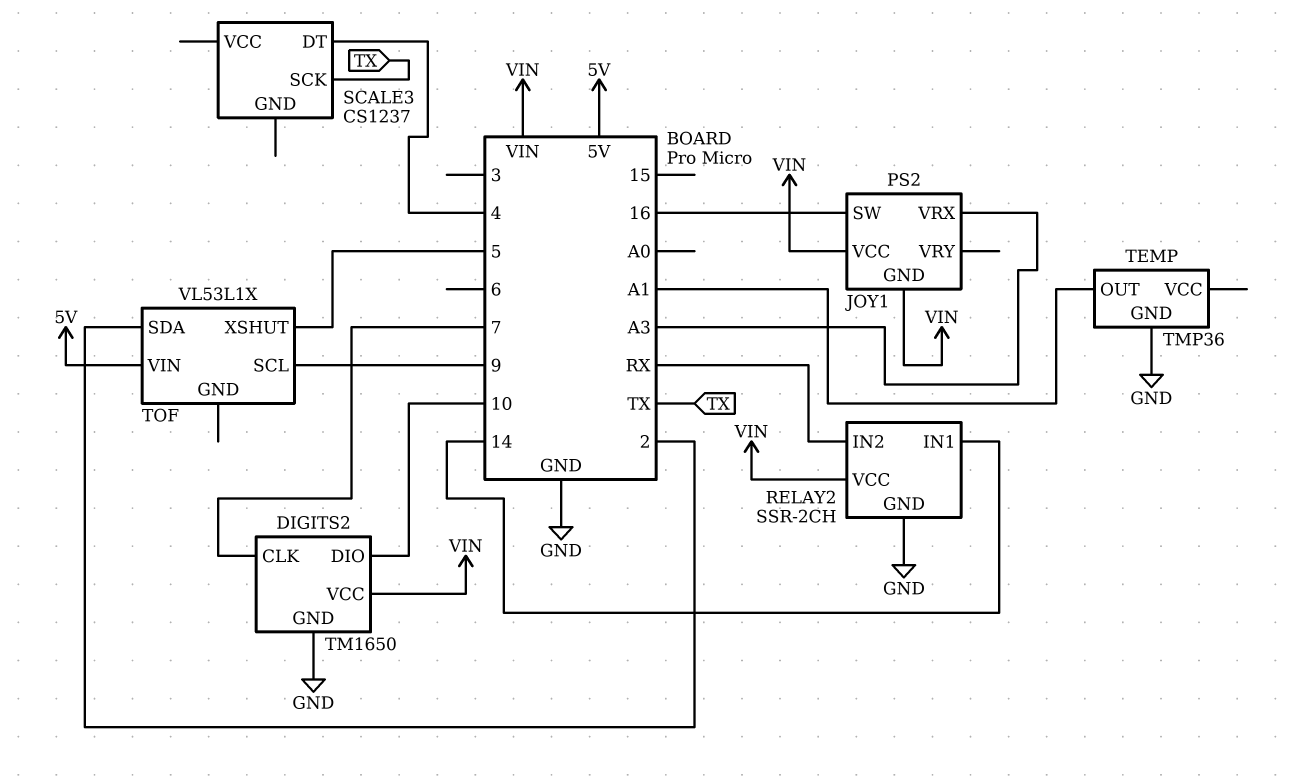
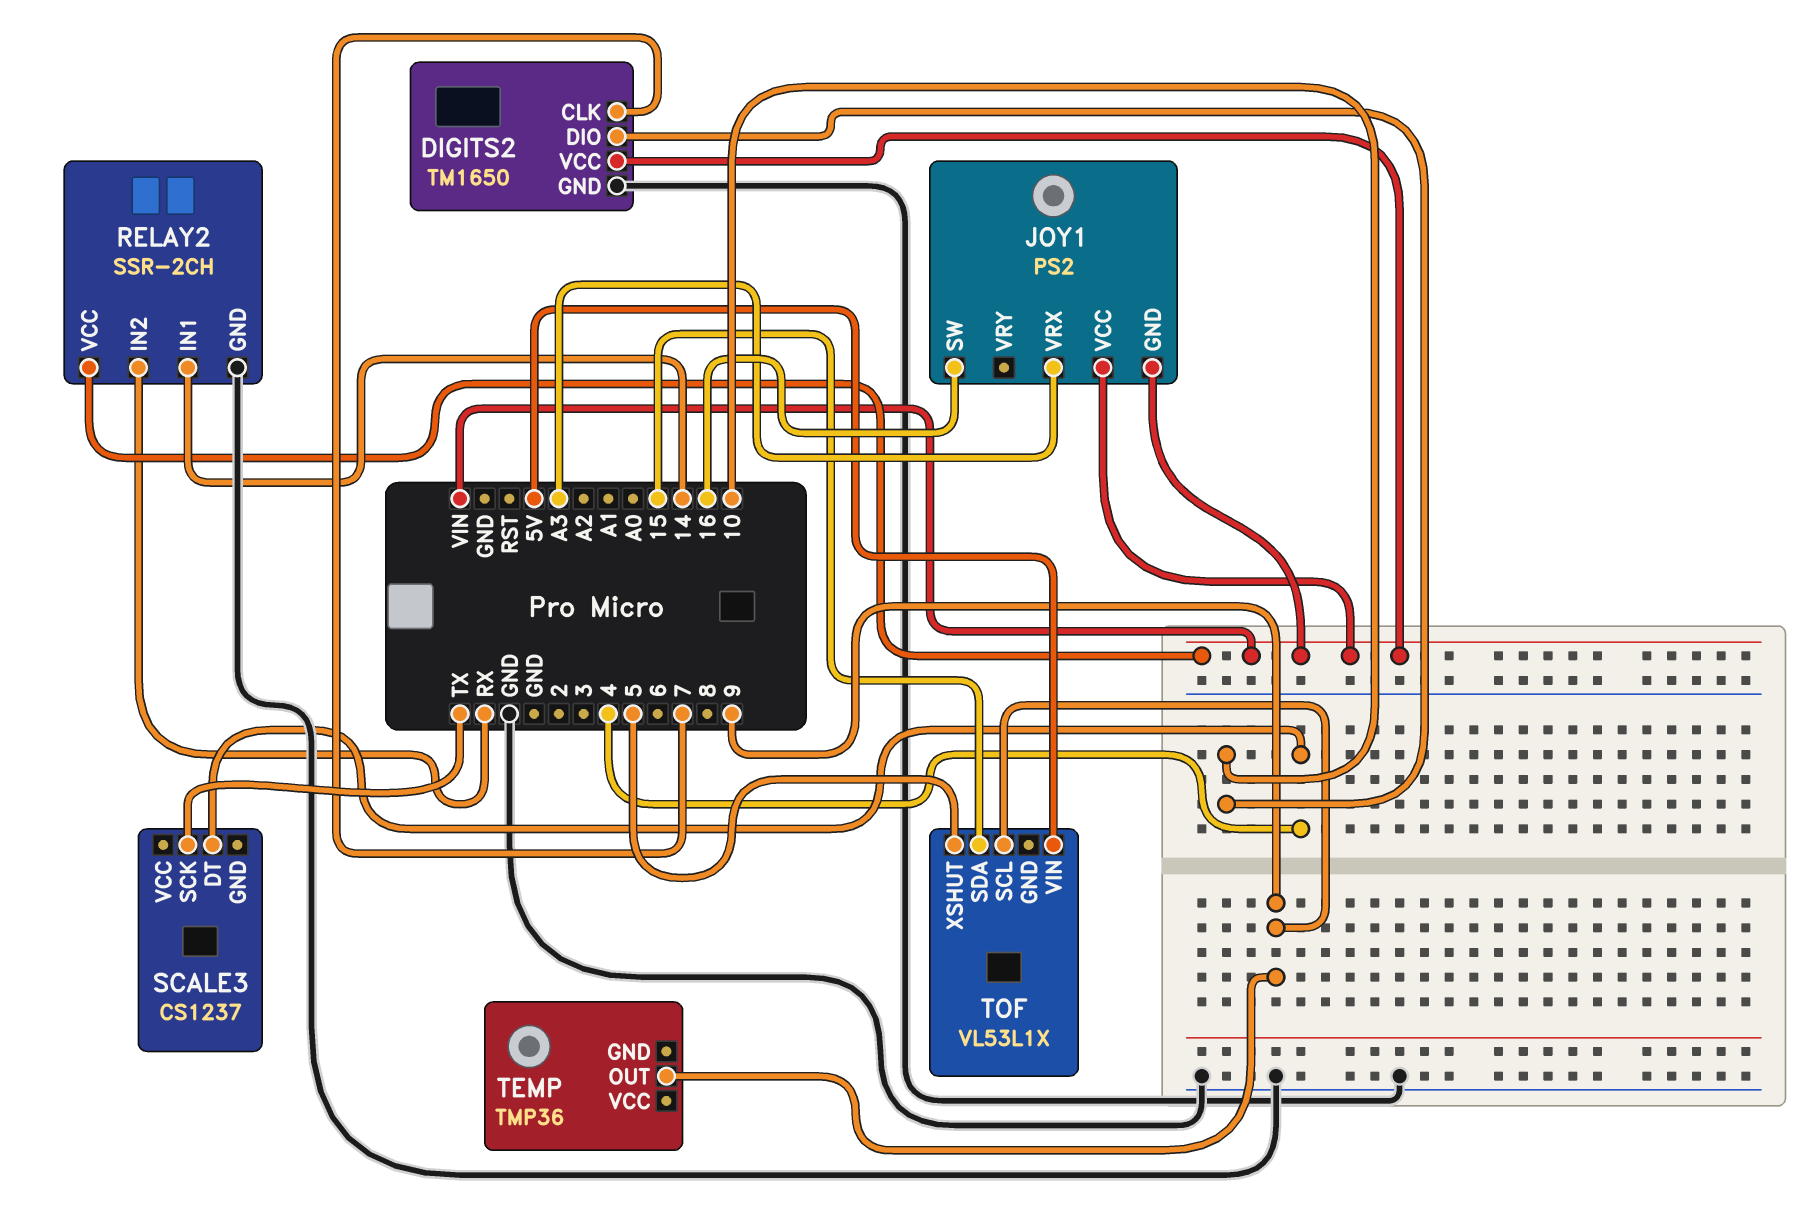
TEMP pin GND: GND -> none
TEMP pin OUT: A1 -> 9
TOF pin SDA: 2 -> 15

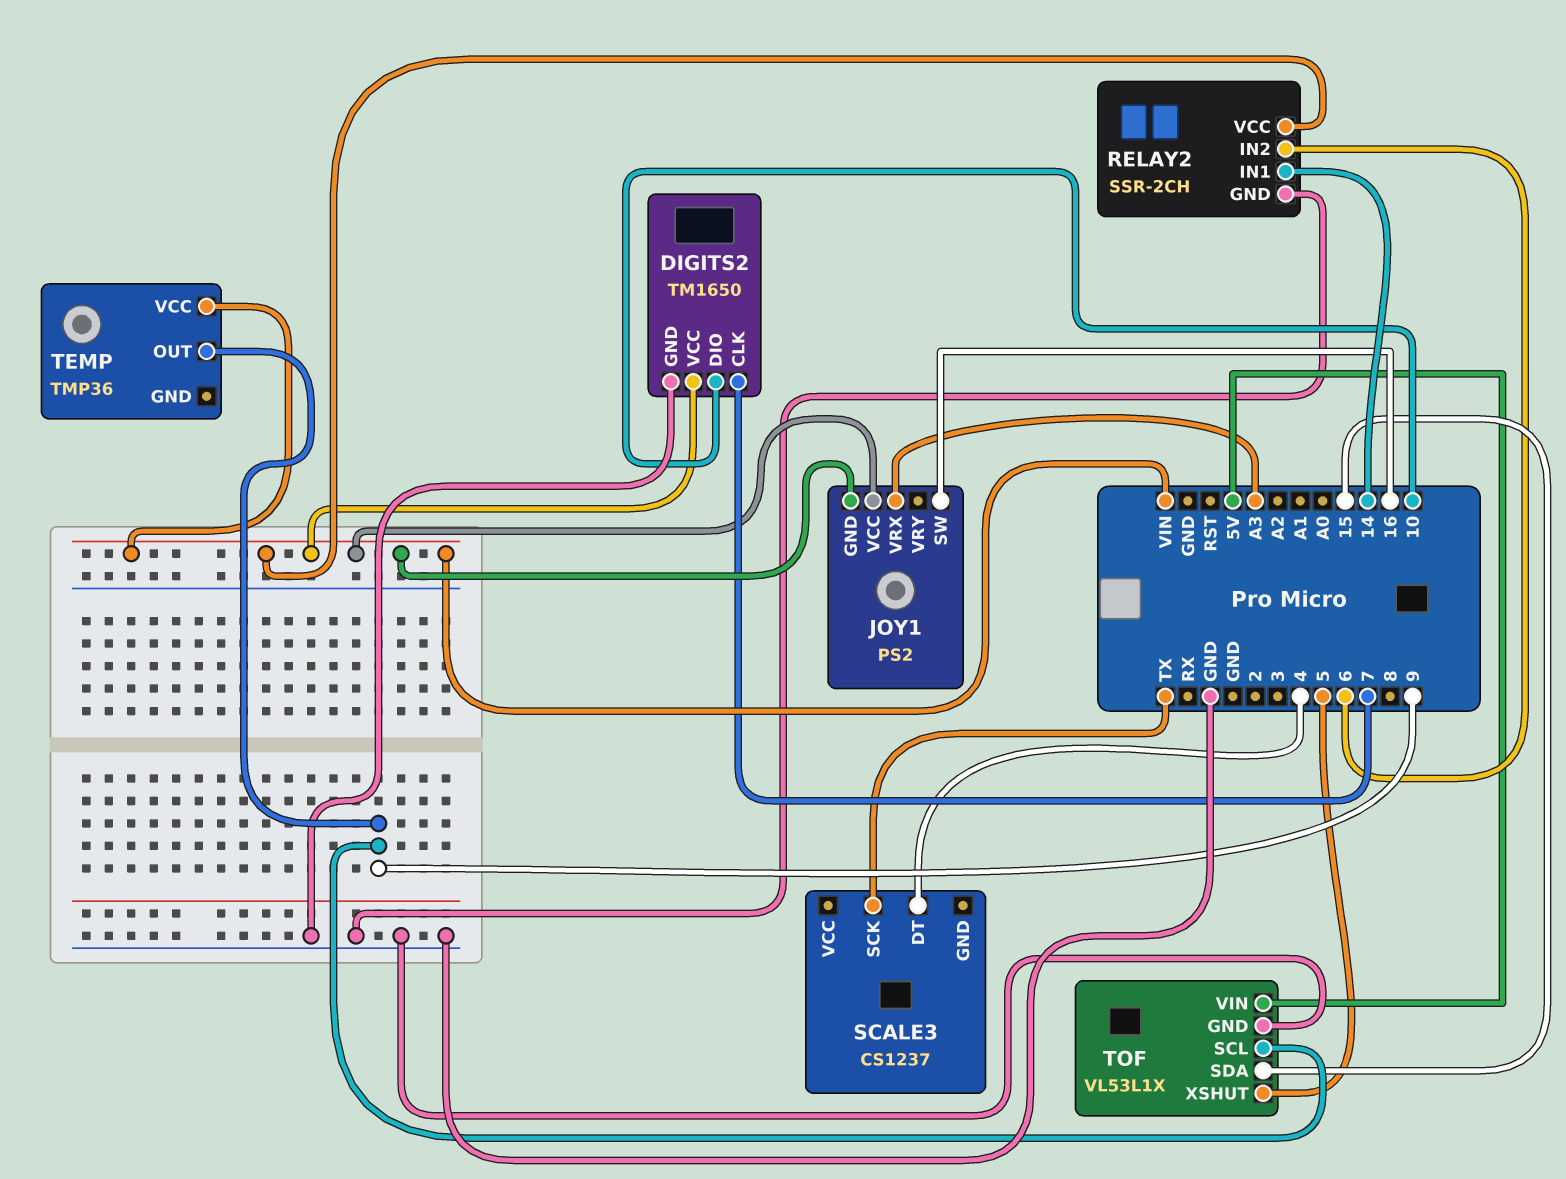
RELAY2 pin IN2: RX -> 6
TEMP pin VCC: none -> VIN
TOF pin GND: none -> GND

